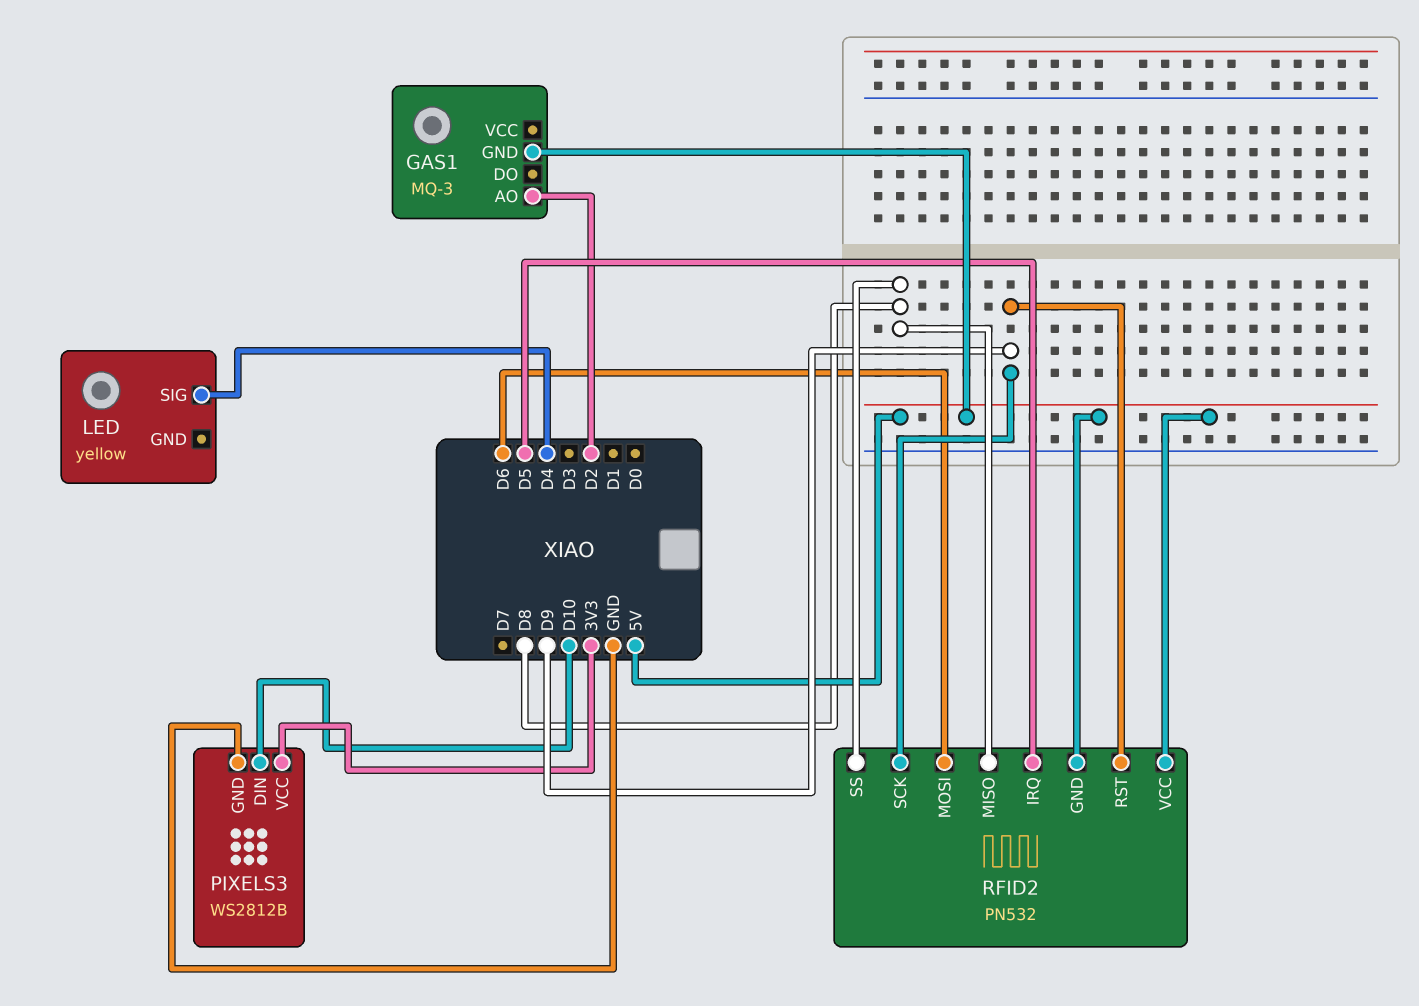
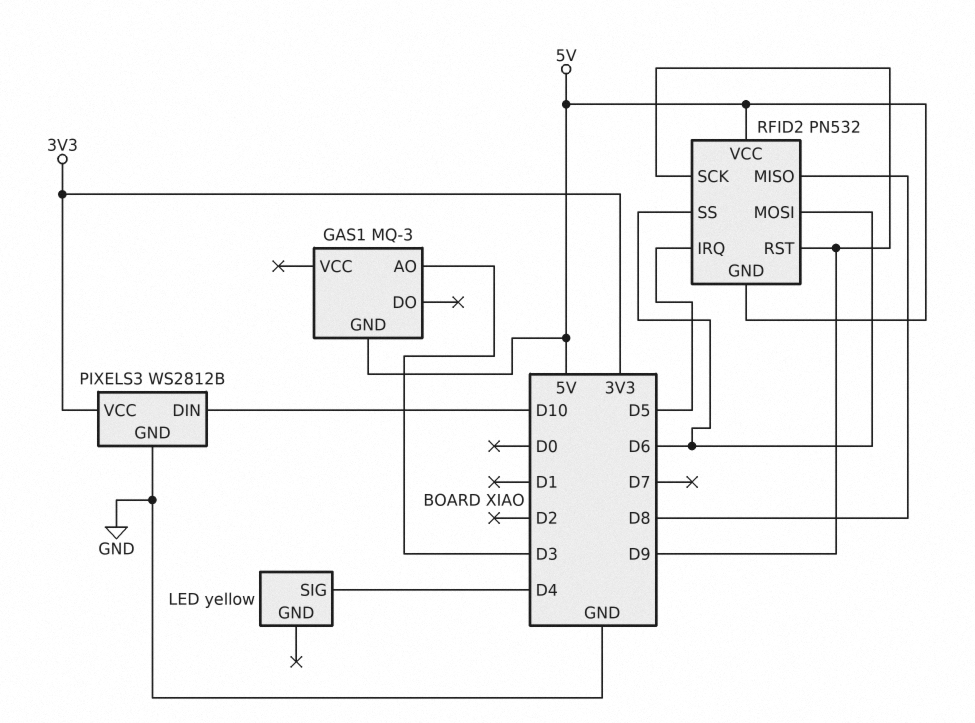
GAS1 pin AO: D2 -> D3
RFID2 pin SS: D8 -> D6

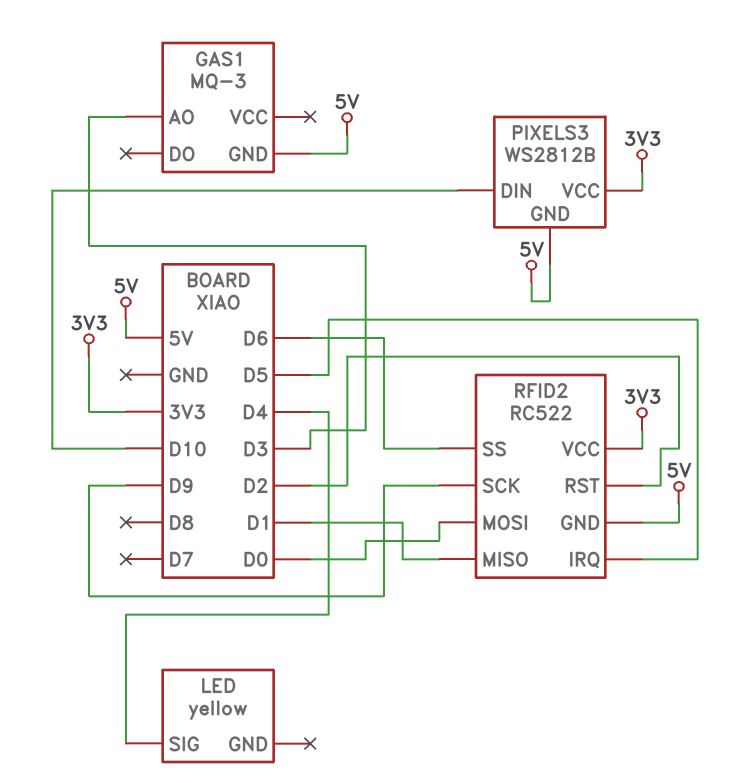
PIXELS3 pin GND: GND -> 5V
RFID2: PN532 -> RC522
RFID2 pin MISO: D8 -> D1
RFID2 pin MOSI: D6 -> D0
RFID2 pin RST: D9 -> D2
RFID2 pin VCC: 5V -> 3V3

